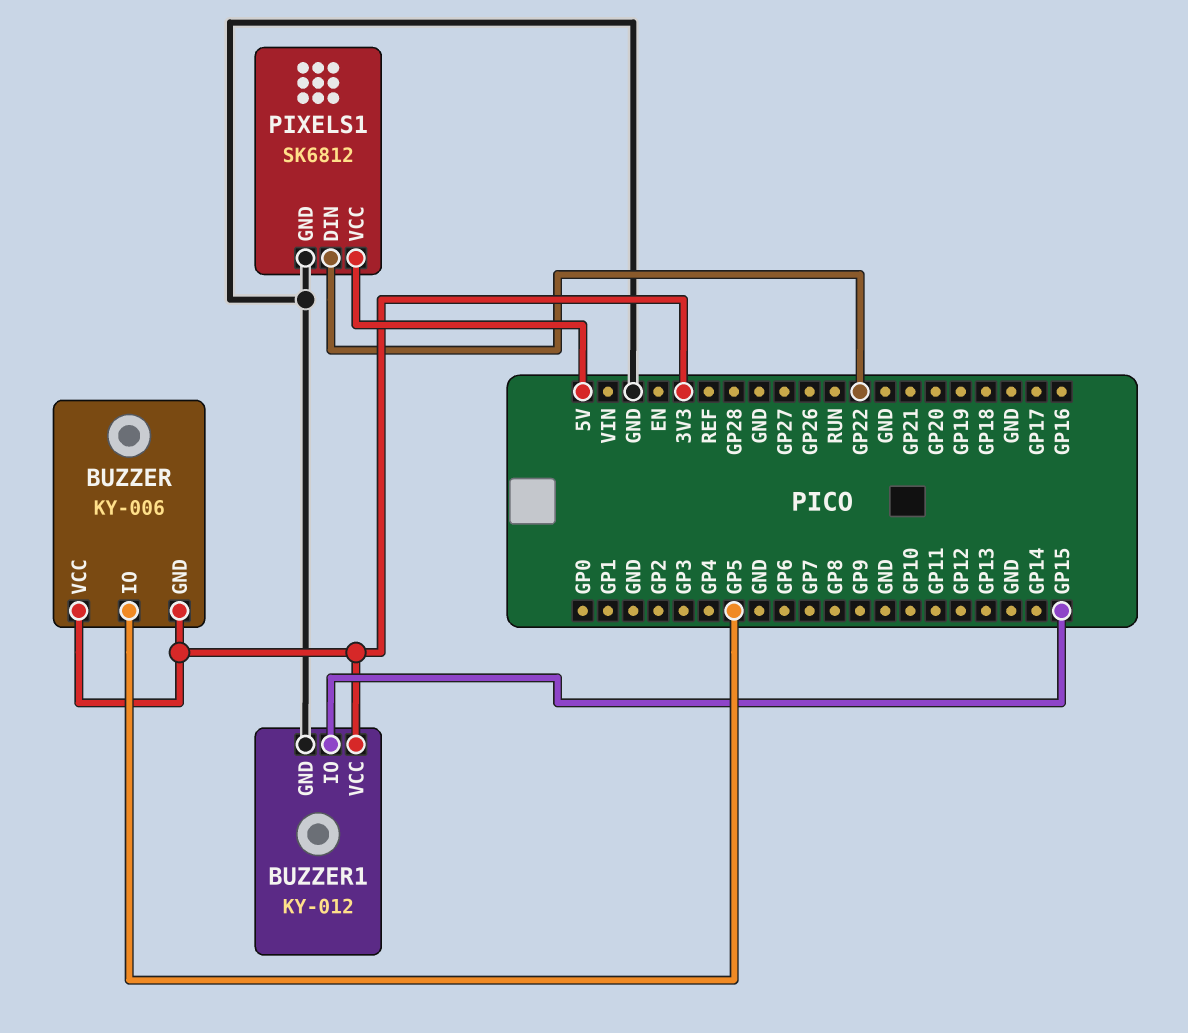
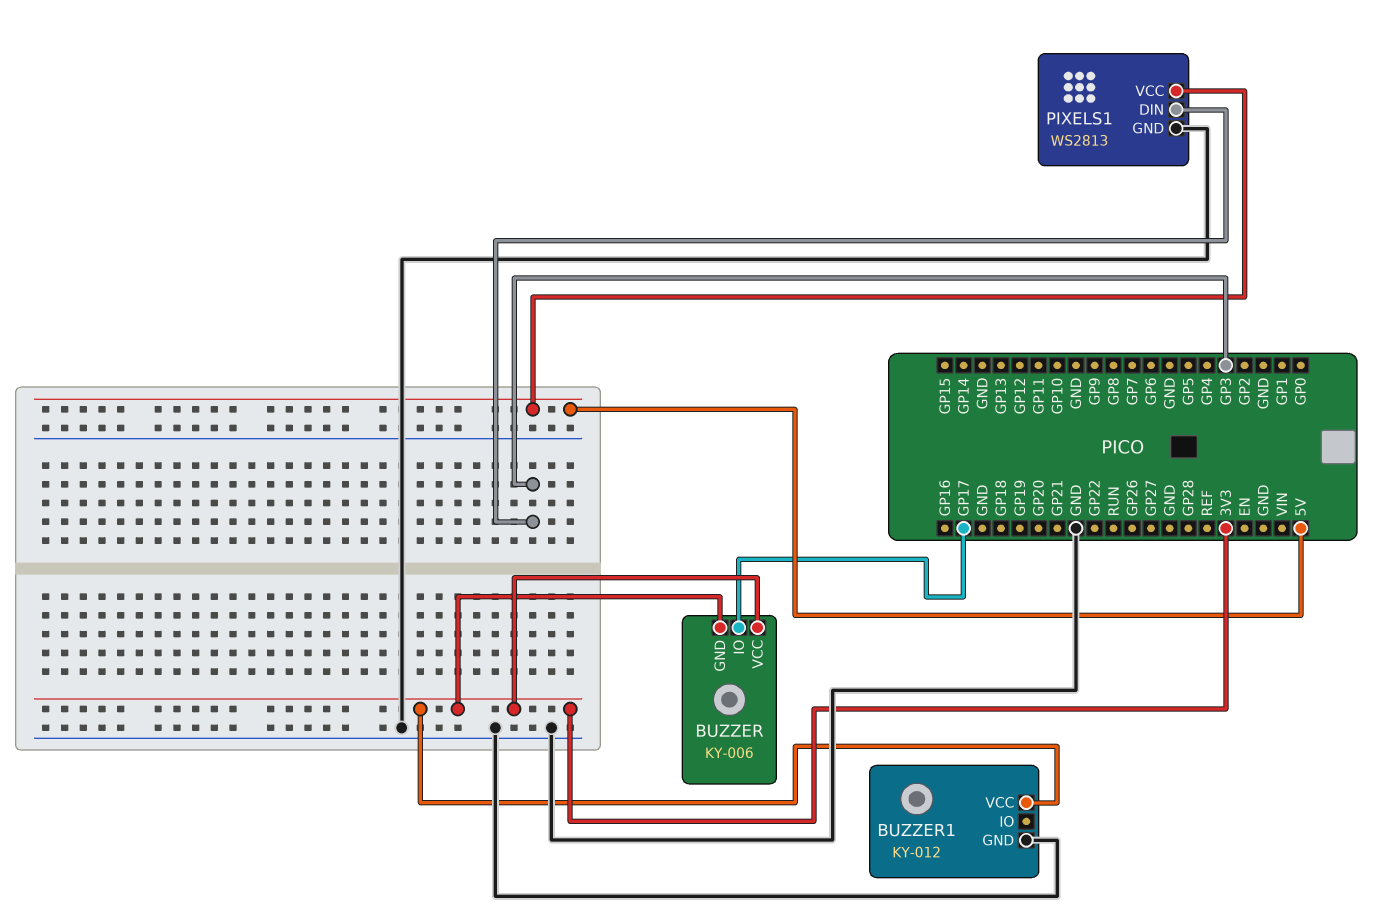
BUZZER pin IO: GP5 -> GP17
BUZZER1 pin IO: GP15 -> none
PIXELS1: SK6812 -> WS2813
PIXELS1 pin DIN: GP22 -> GP3

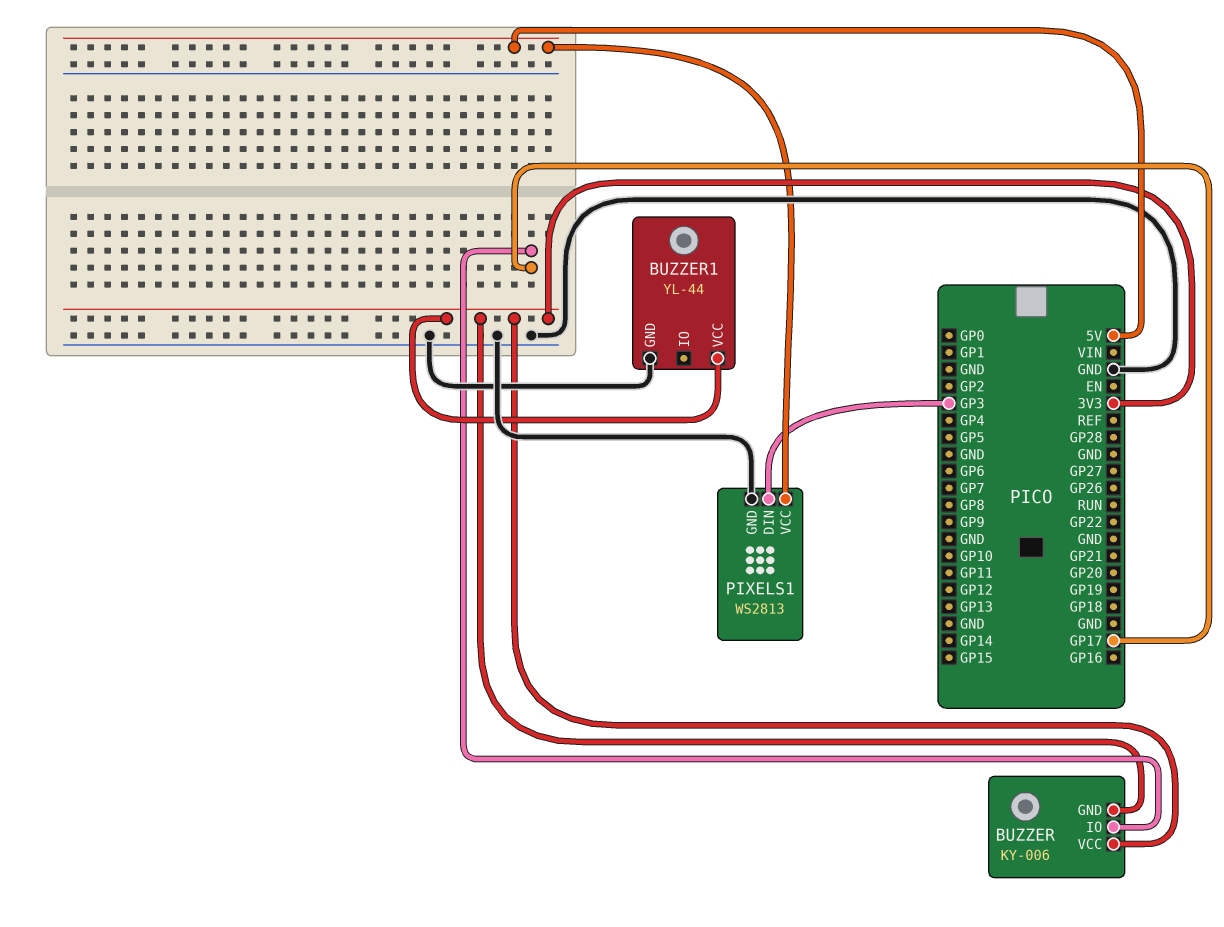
BUZZER1: KY-012 -> YL-44

